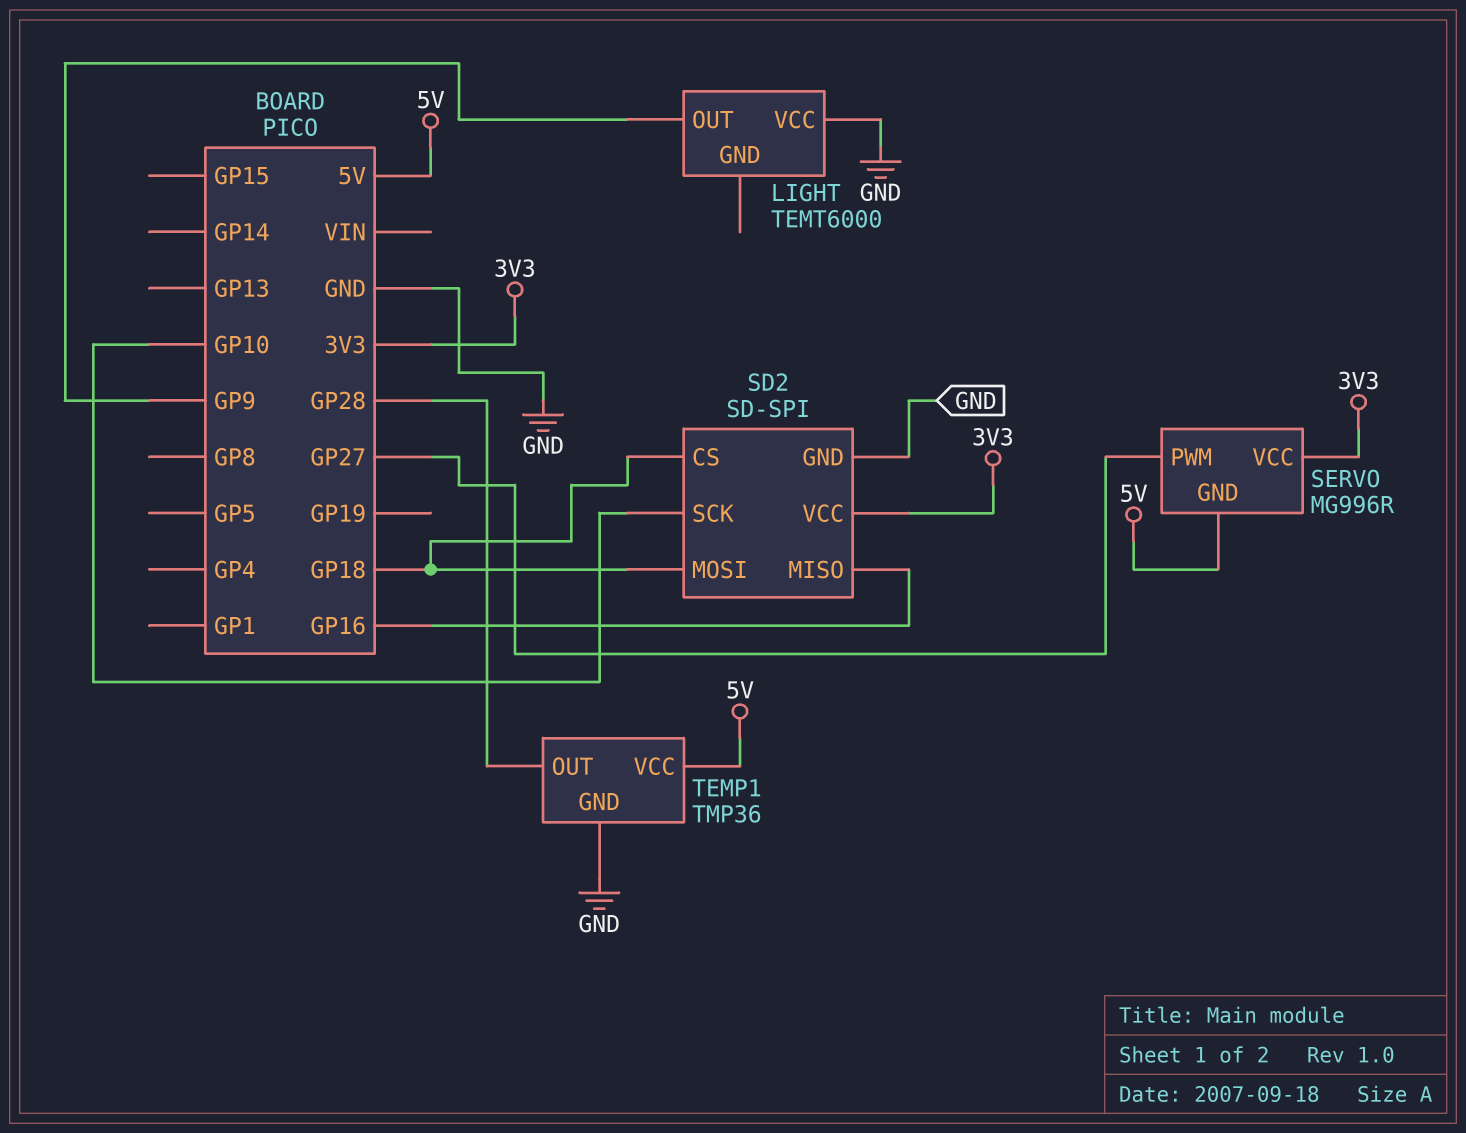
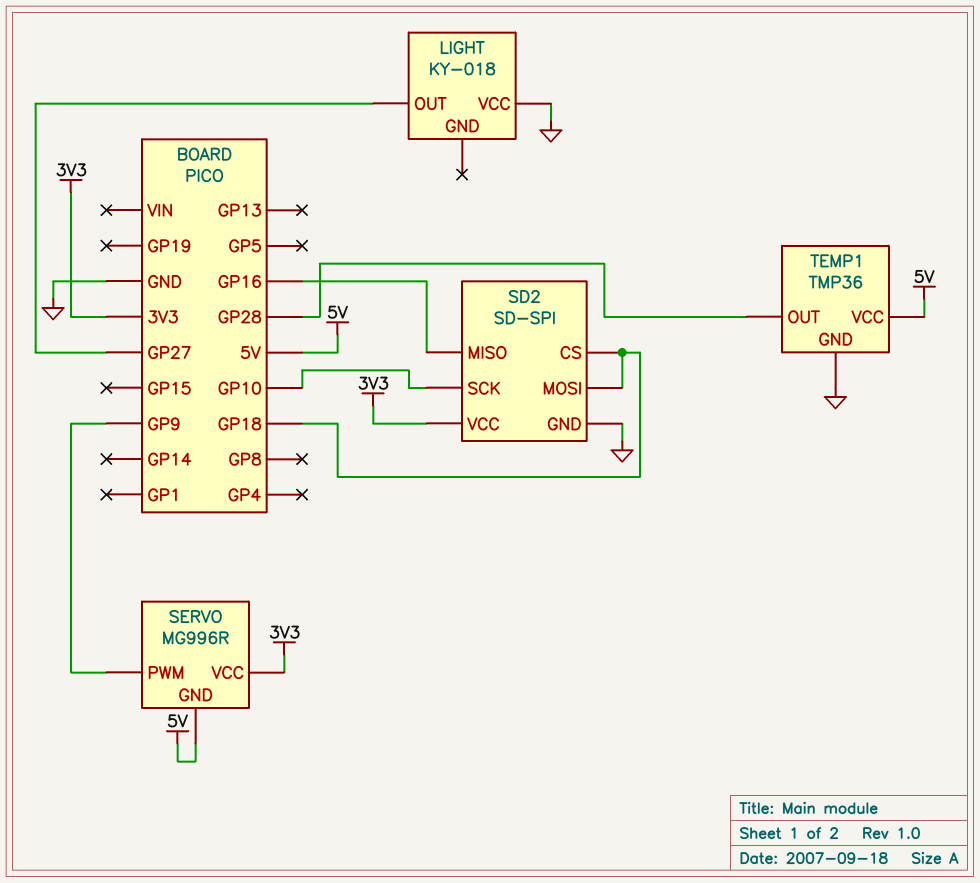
LIGHT: TEMT6000 -> KY-018
LIGHT pin OUT: GP9 -> GP27
SERVO pin PWM: GP27 -> GP9

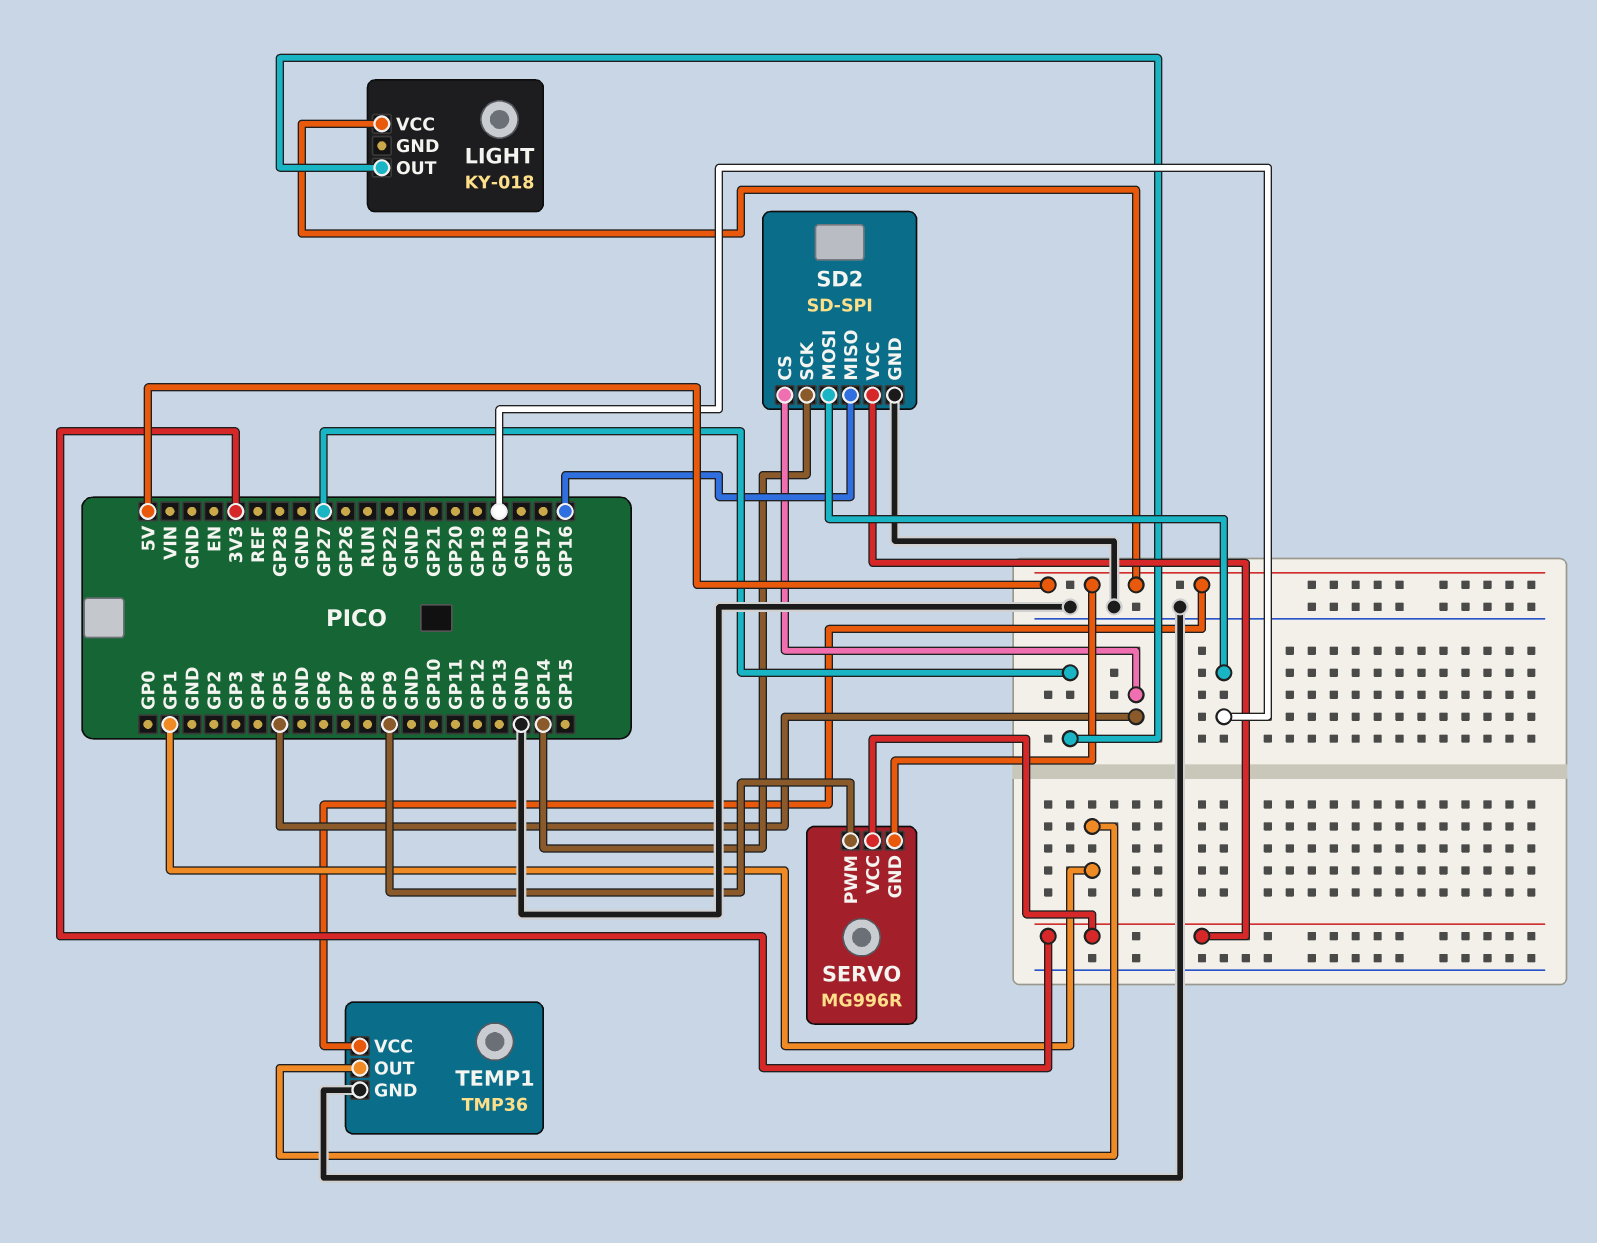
LIGHT pin VCC: GND -> 5V
SD2 pin CS: GP18 -> GP5
SD2 pin SCK: GP10 -> GP14
TEMP1 pin OUT: GP28 -> GP1

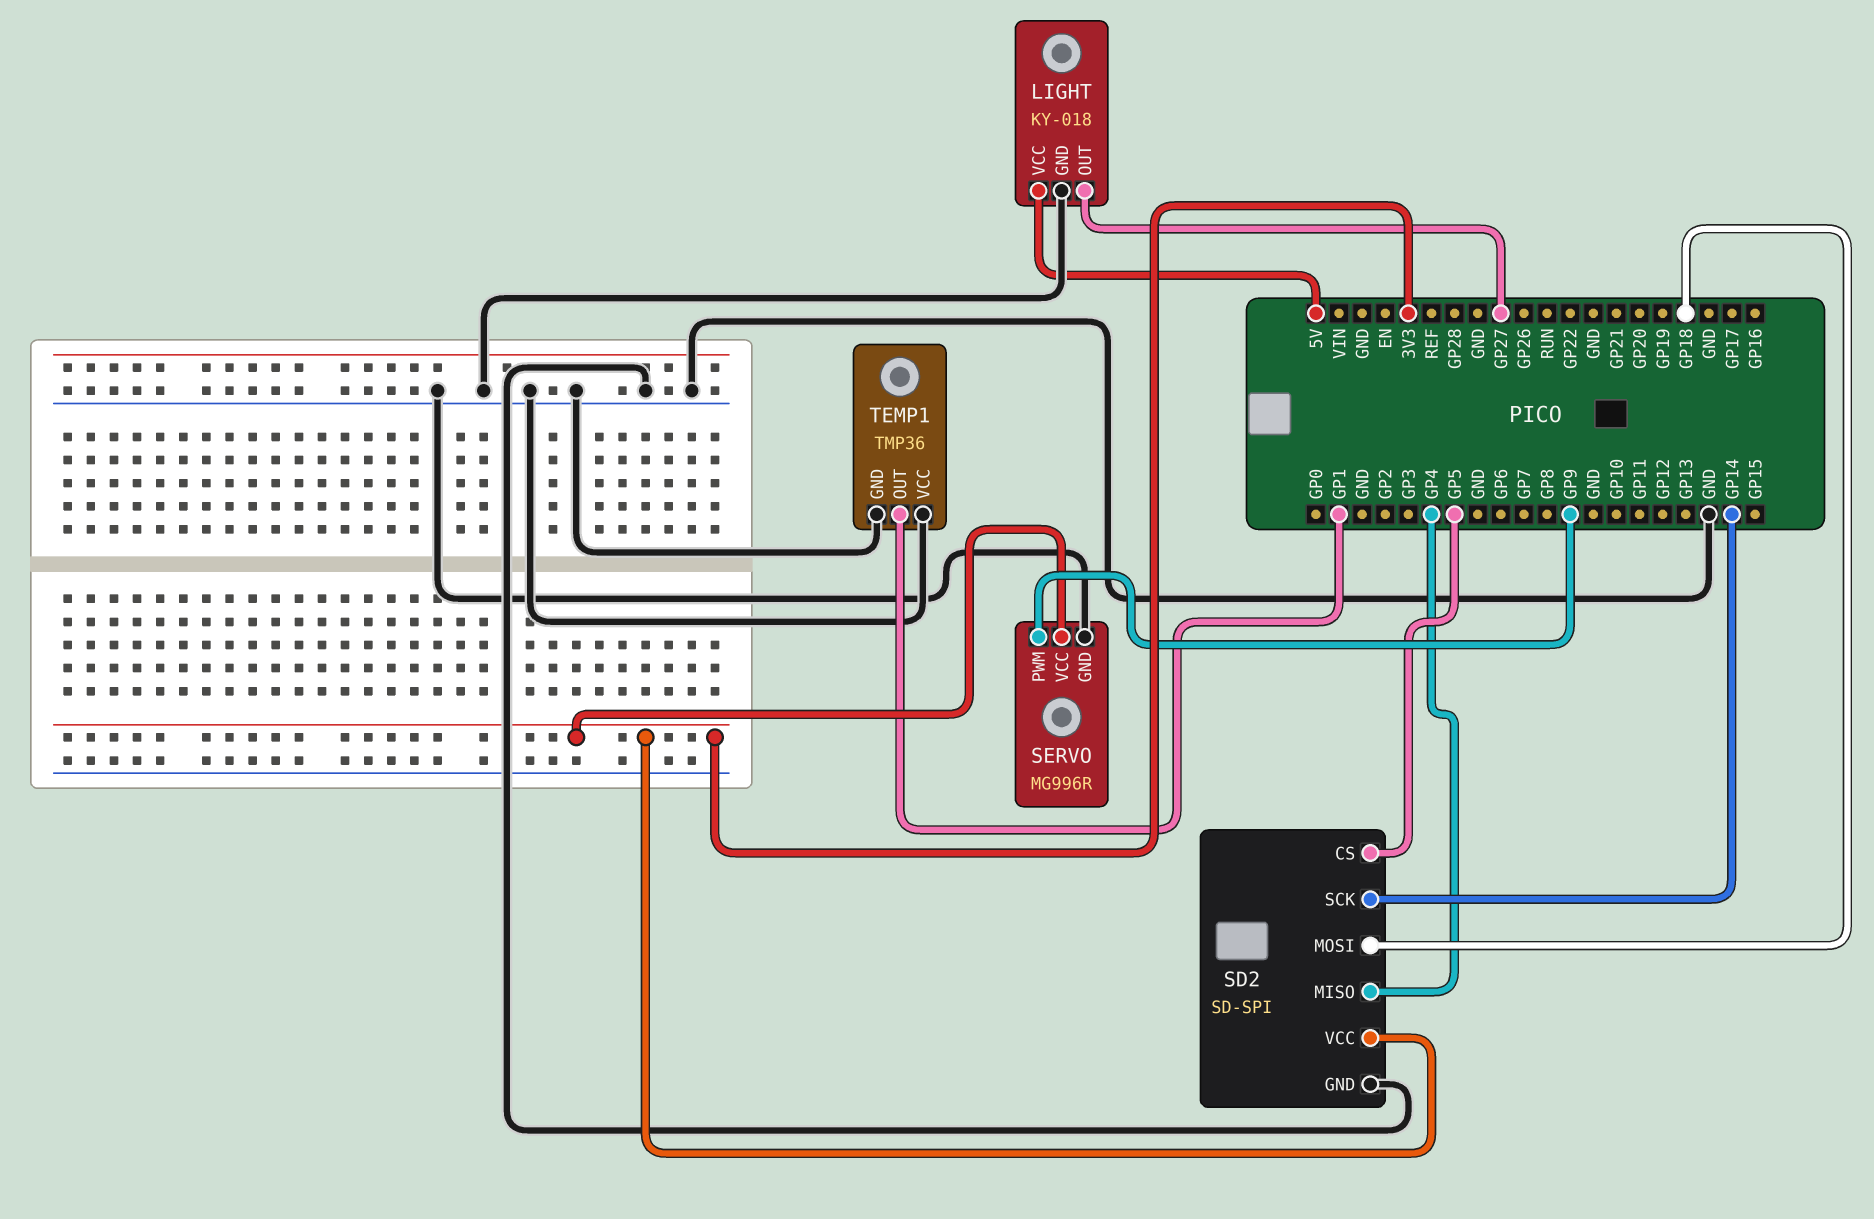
LIGHT pin GND: none -> GND
SD2 pin MISO: GP16 -> GP4
SERVO pin GND: 5V -> GND
TEMP1 pin VCC: 5V -> GND

